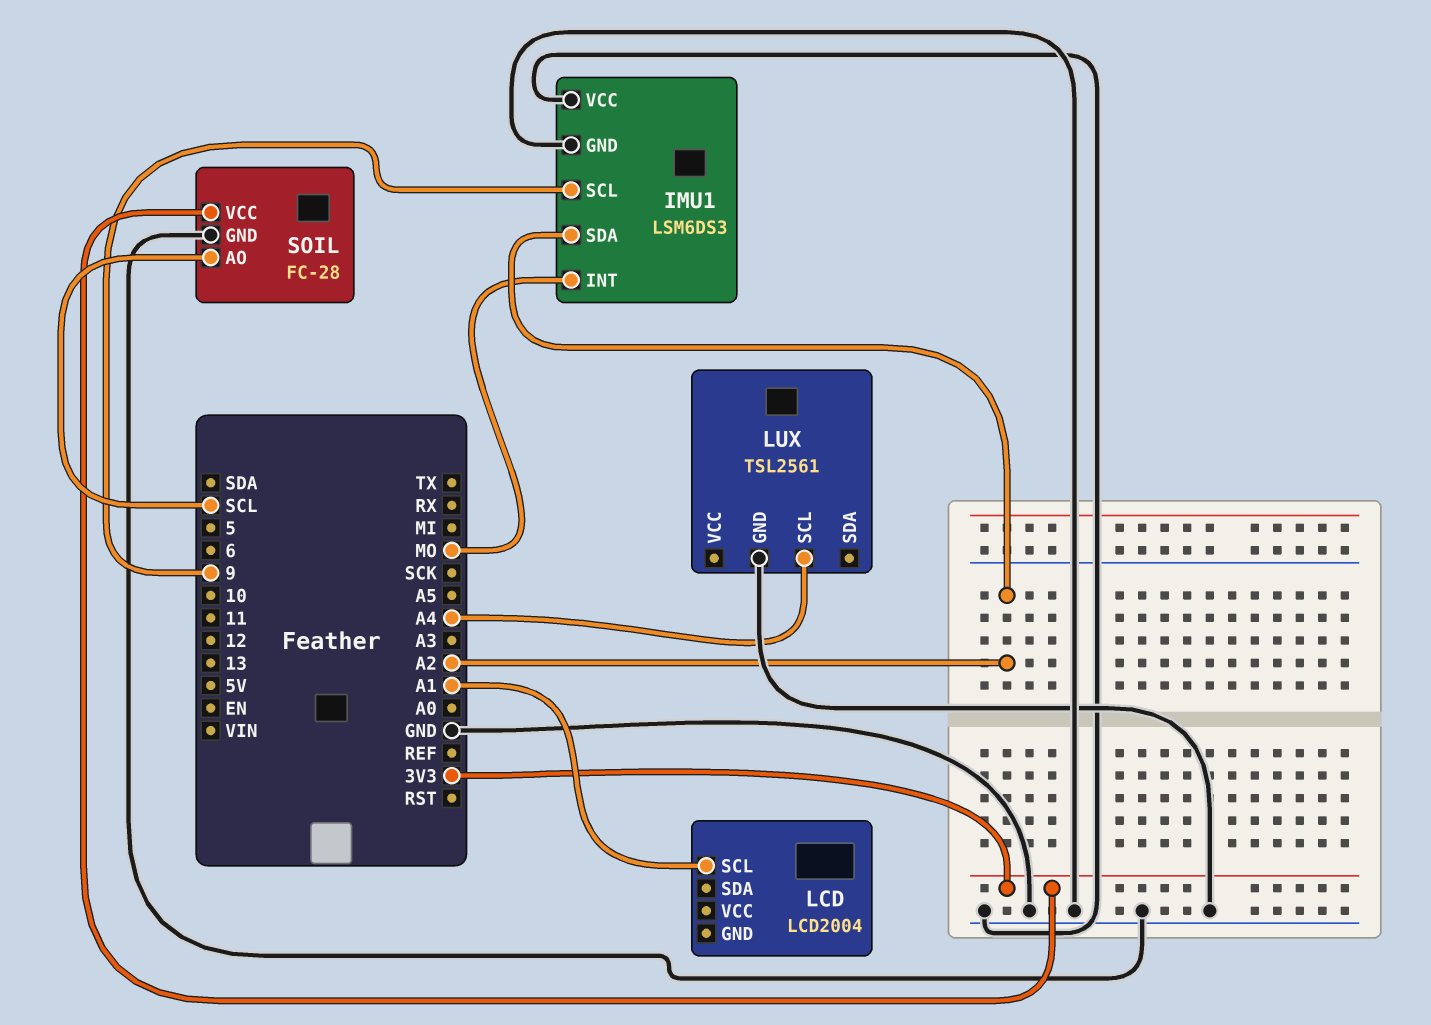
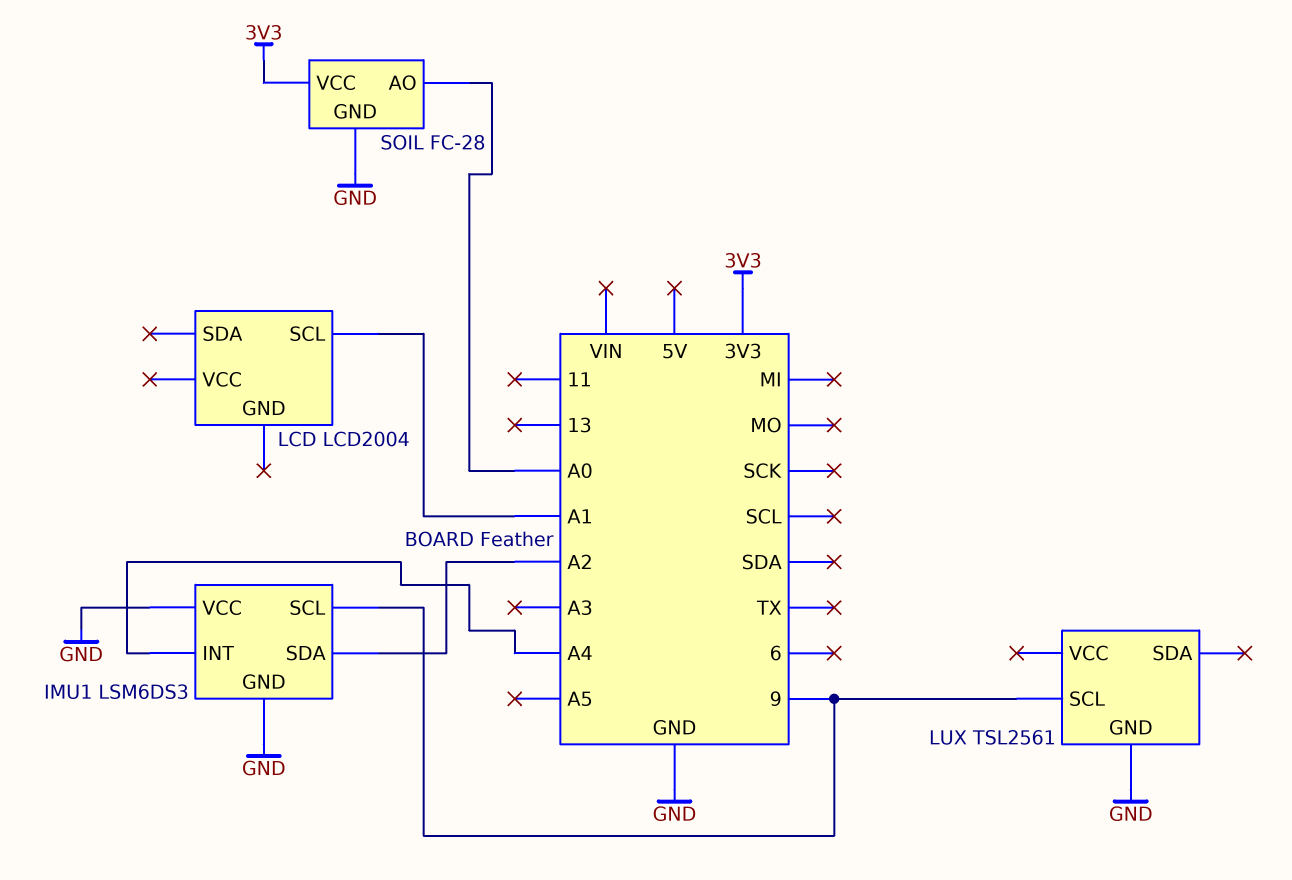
IMU1 pin INT: MO -> A4
LUX pin SCL: A4 -> 9
SOIL pin AO: SCL -> A0

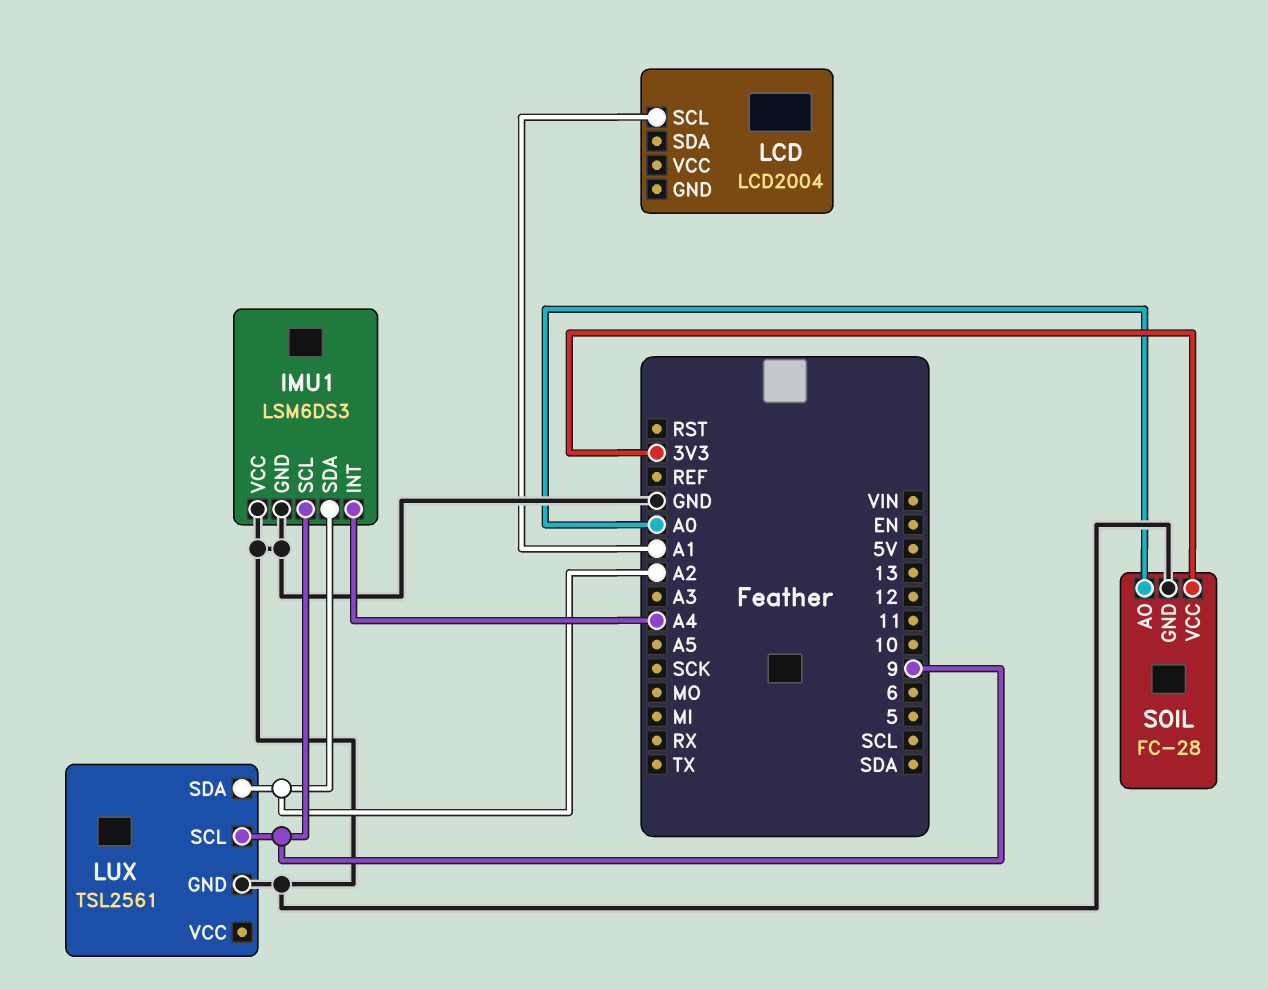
LUX pin SDA: none -> A2

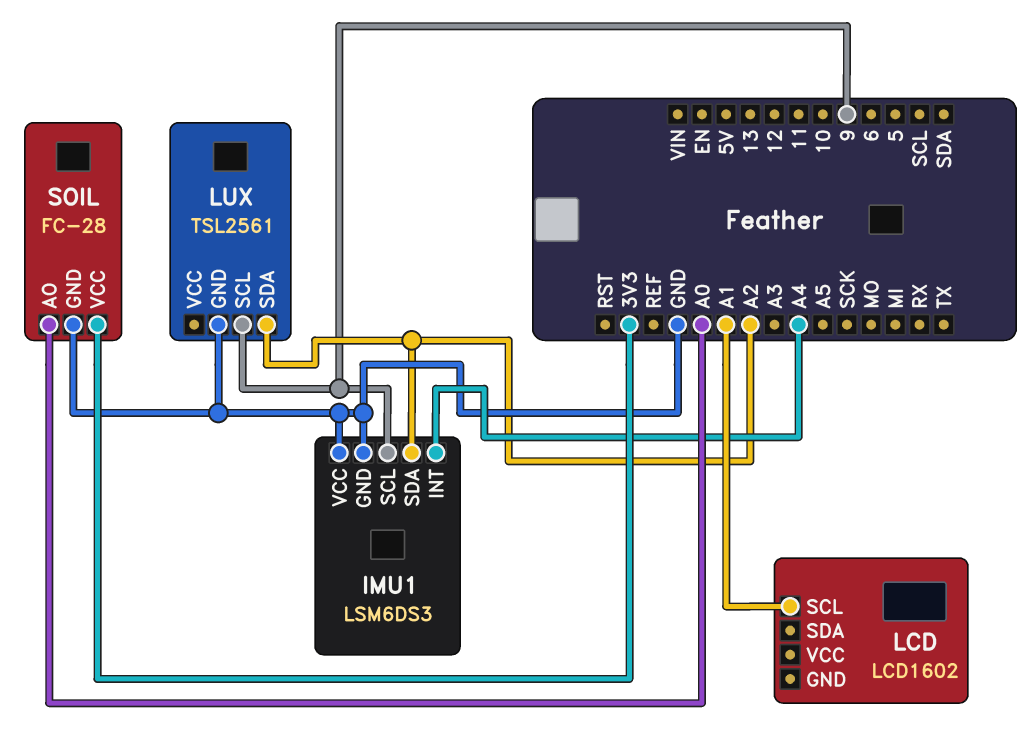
LCD: LCD2004 -> LCD1602

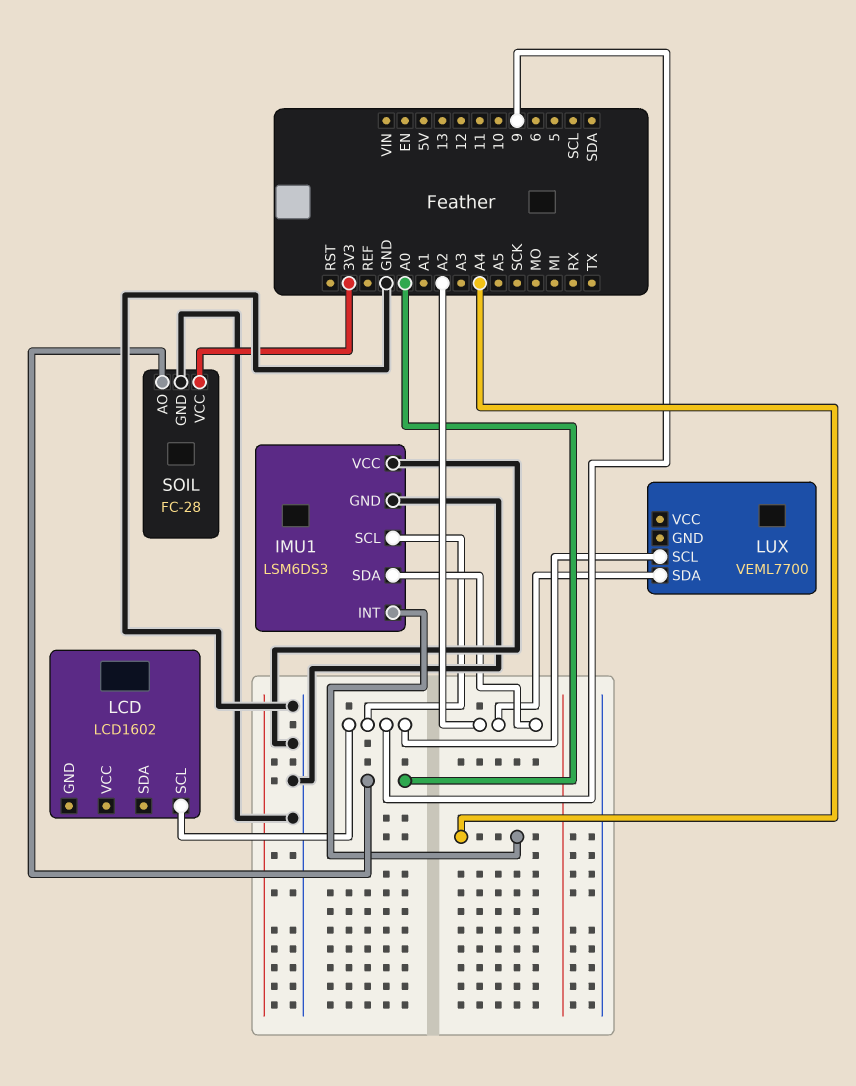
LCD pin SCL: A1 -> 9
LUX: TSL2561 -> VEML7700
LUX pin GND: GND -> none

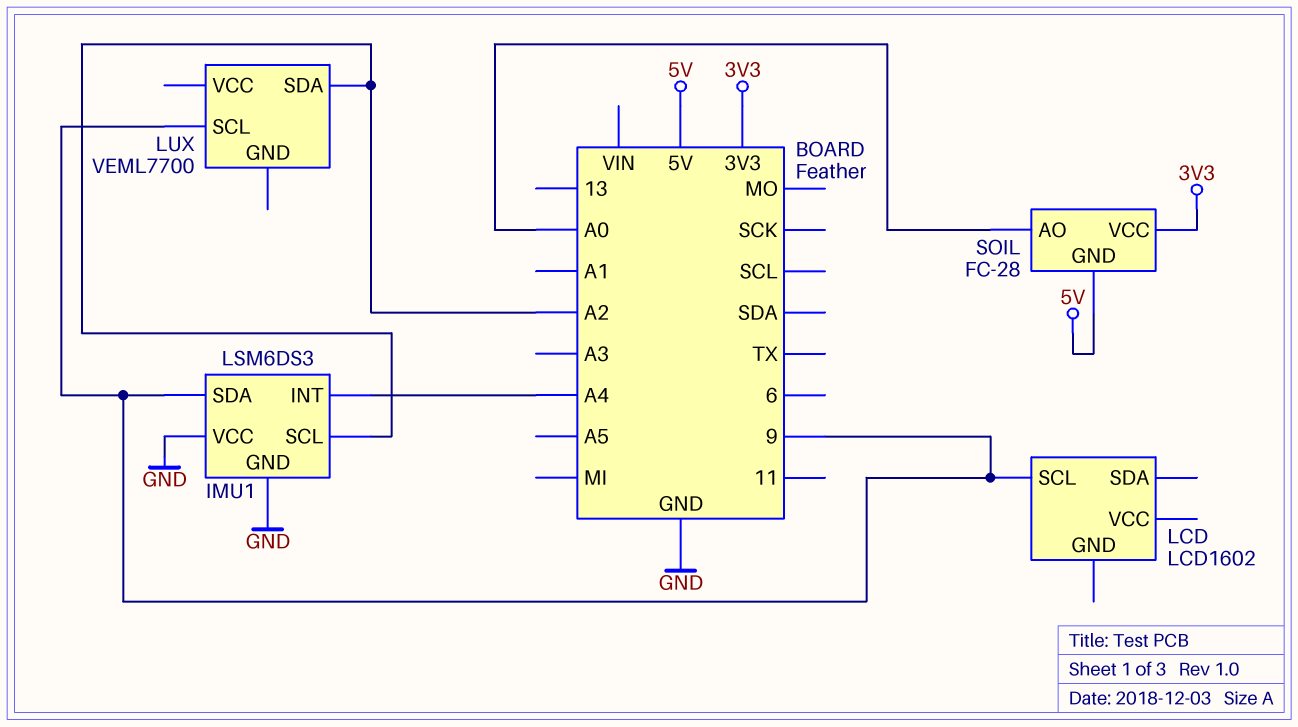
IMU1 pin SCL: 9 -> A2
IMU1 pin SDA: A2 -> 9
SOIL pin GND: GND -> 5V

